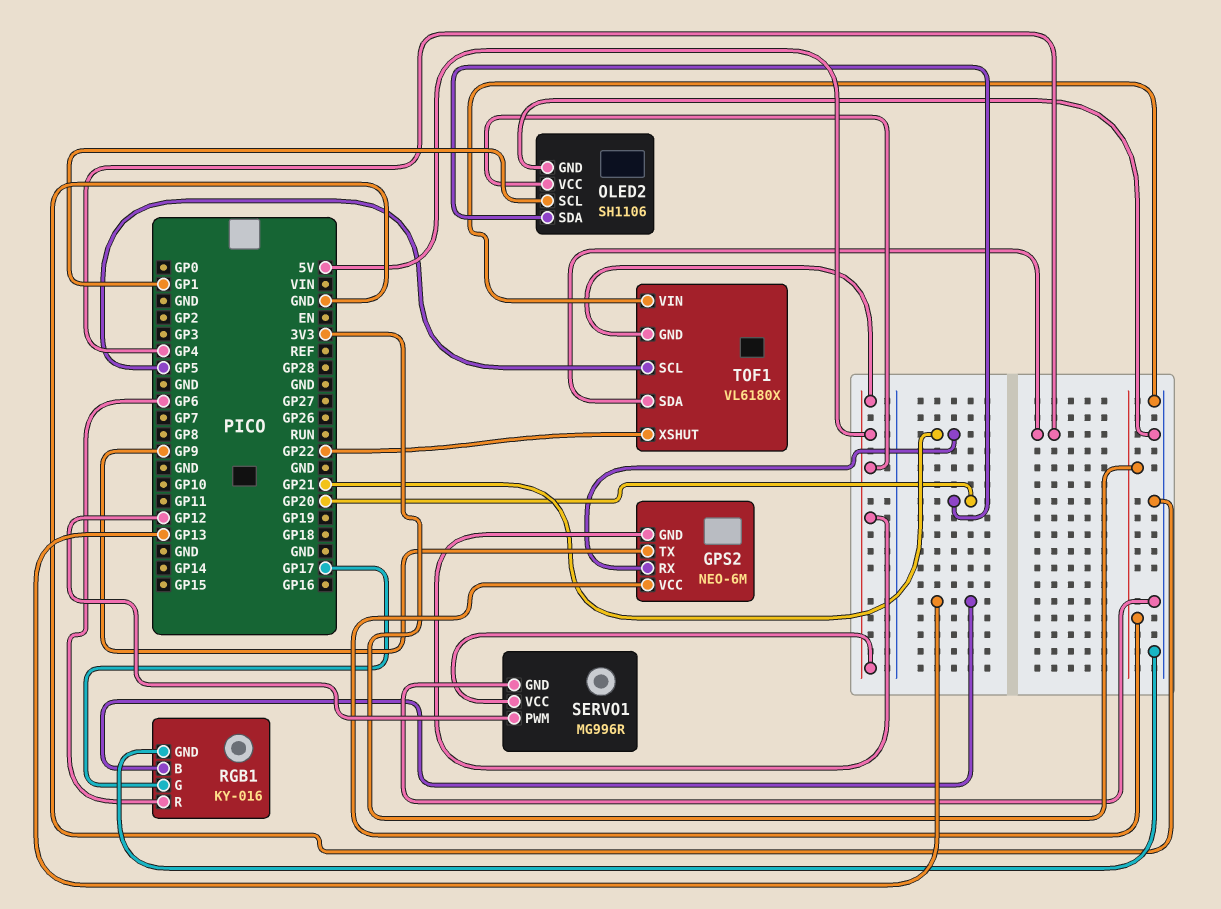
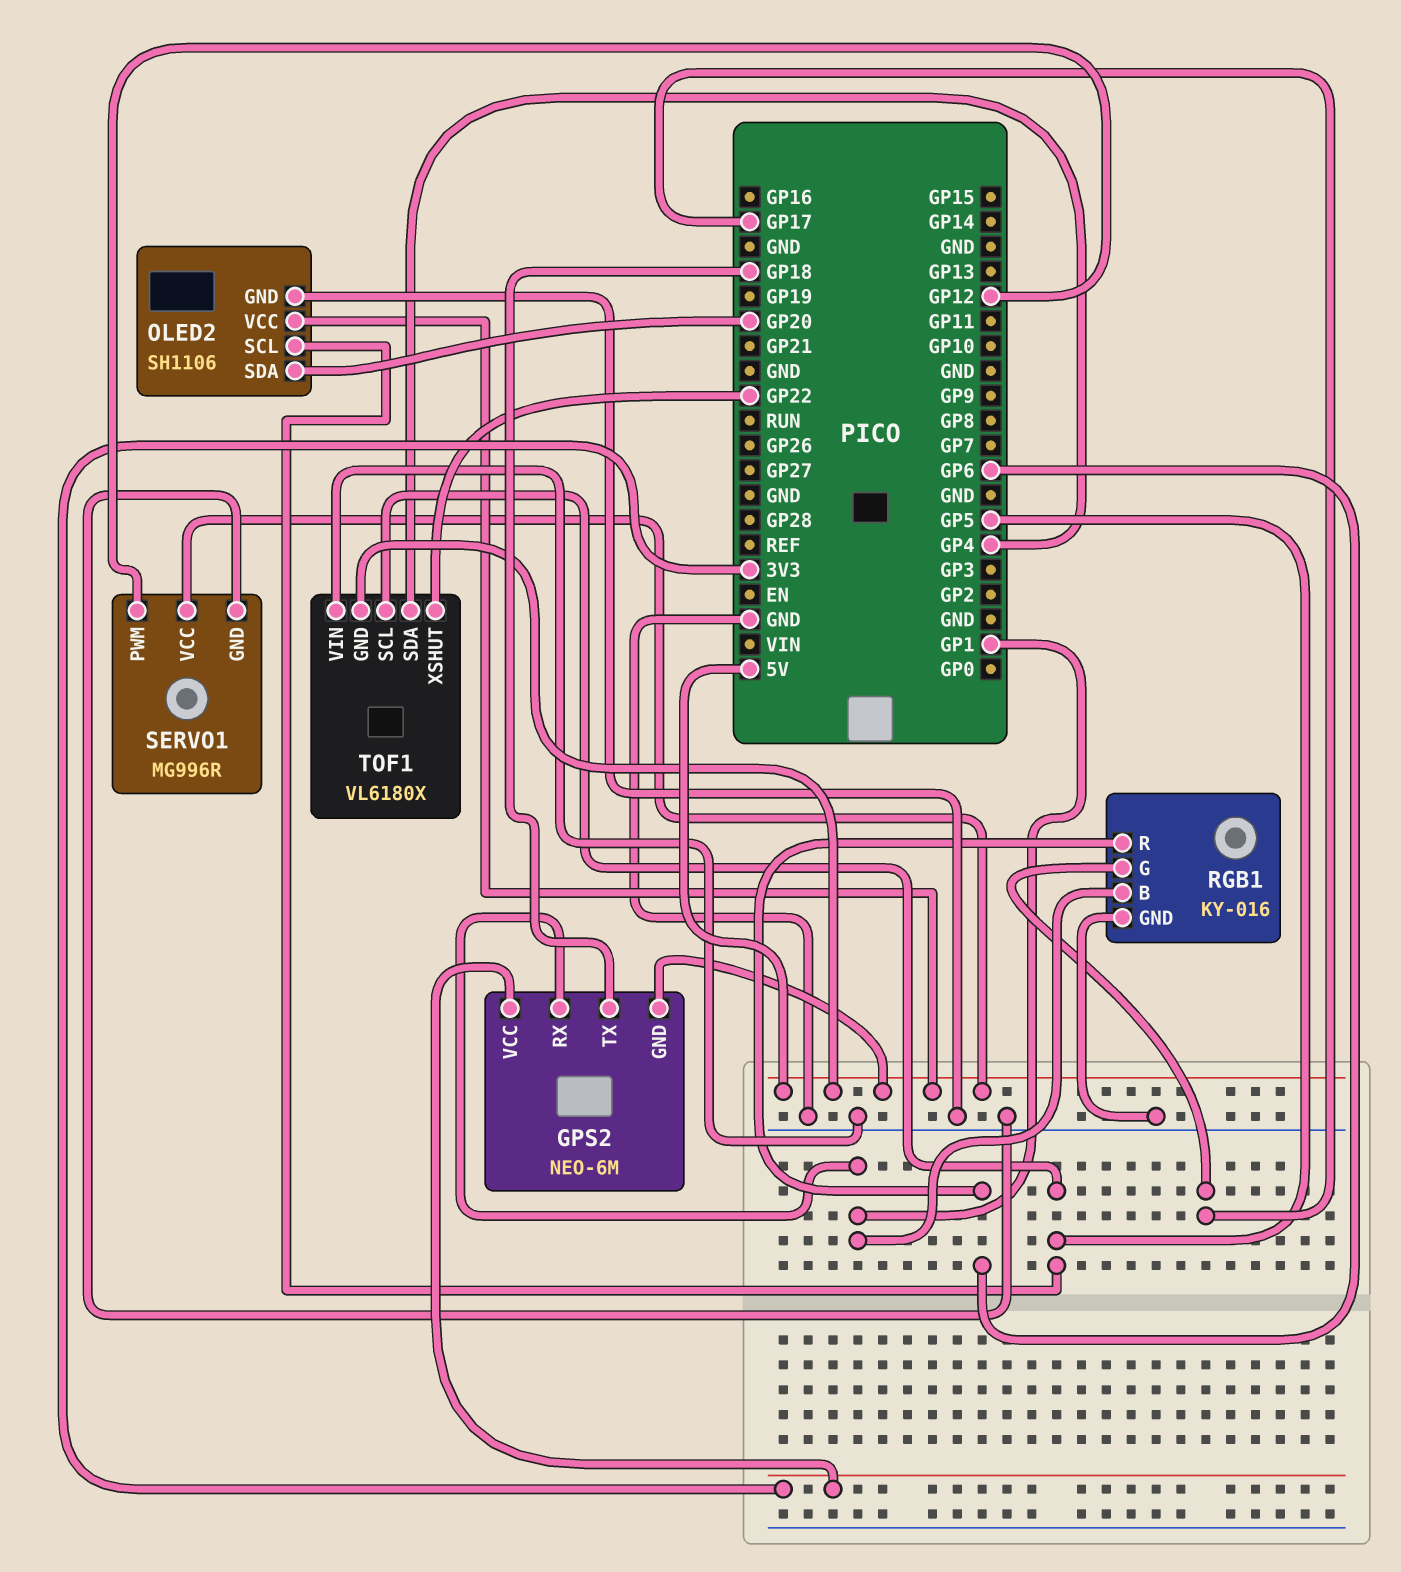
GPS2 pin RX: GP21 -> GP1
GPS2 pin TX: GP9 -> GP18
OLED2 pin SCL: GP1 -> GP5
RGB1 pin B: GP13 -> GP1

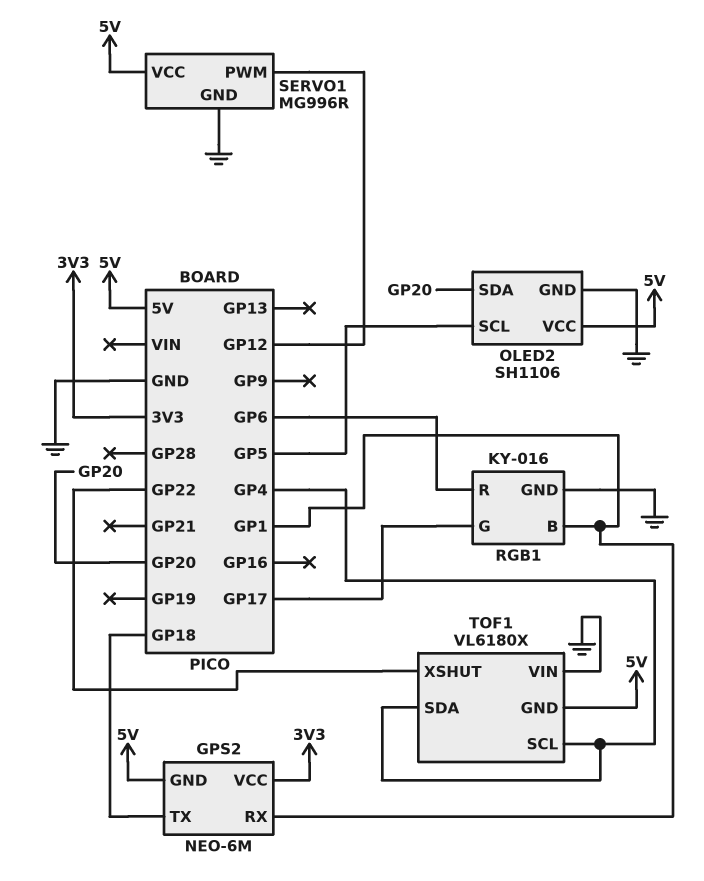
TOF1 pin SCL: GP5 -> GP4

